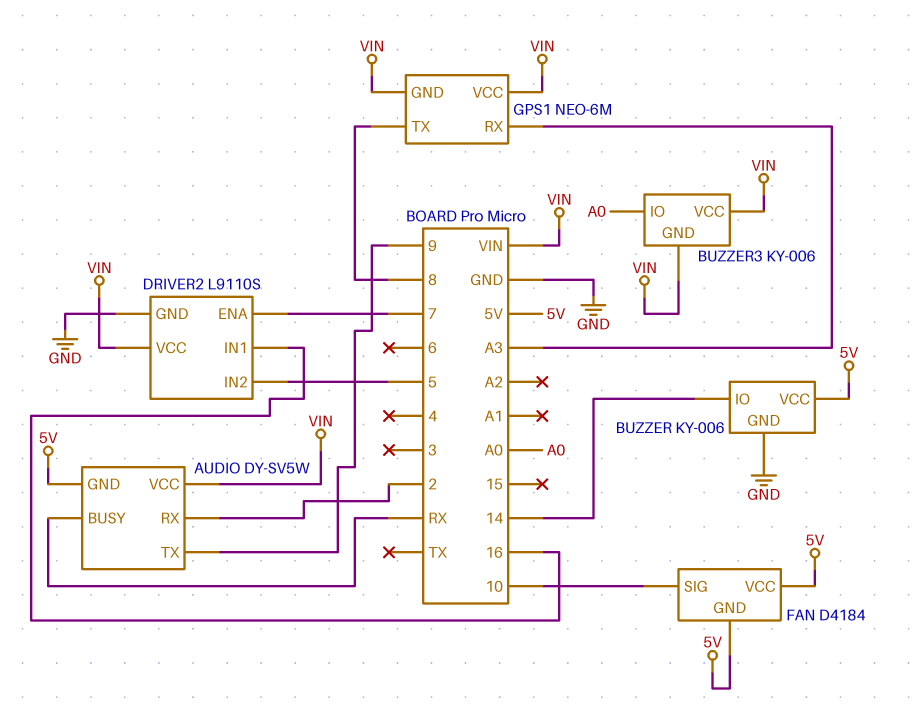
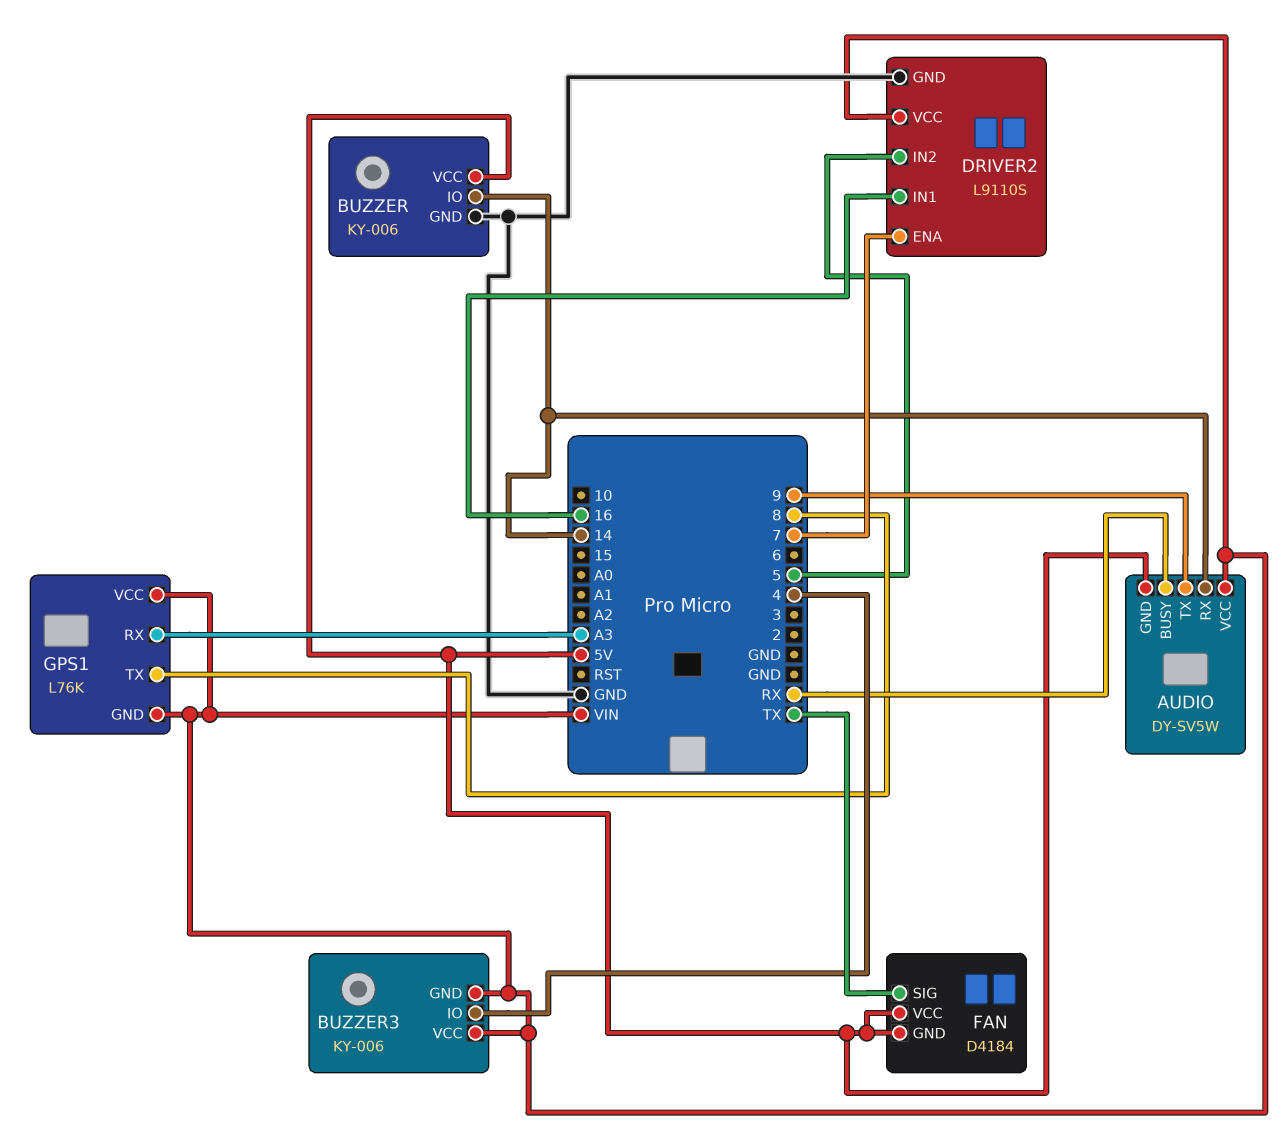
AUDIO pin RX: 2 -> 14
BUZZER3 pin IO: A0 -> 4
FAN pin SIG: 10 -> TX
GPS1: NEO-6M -> L76K

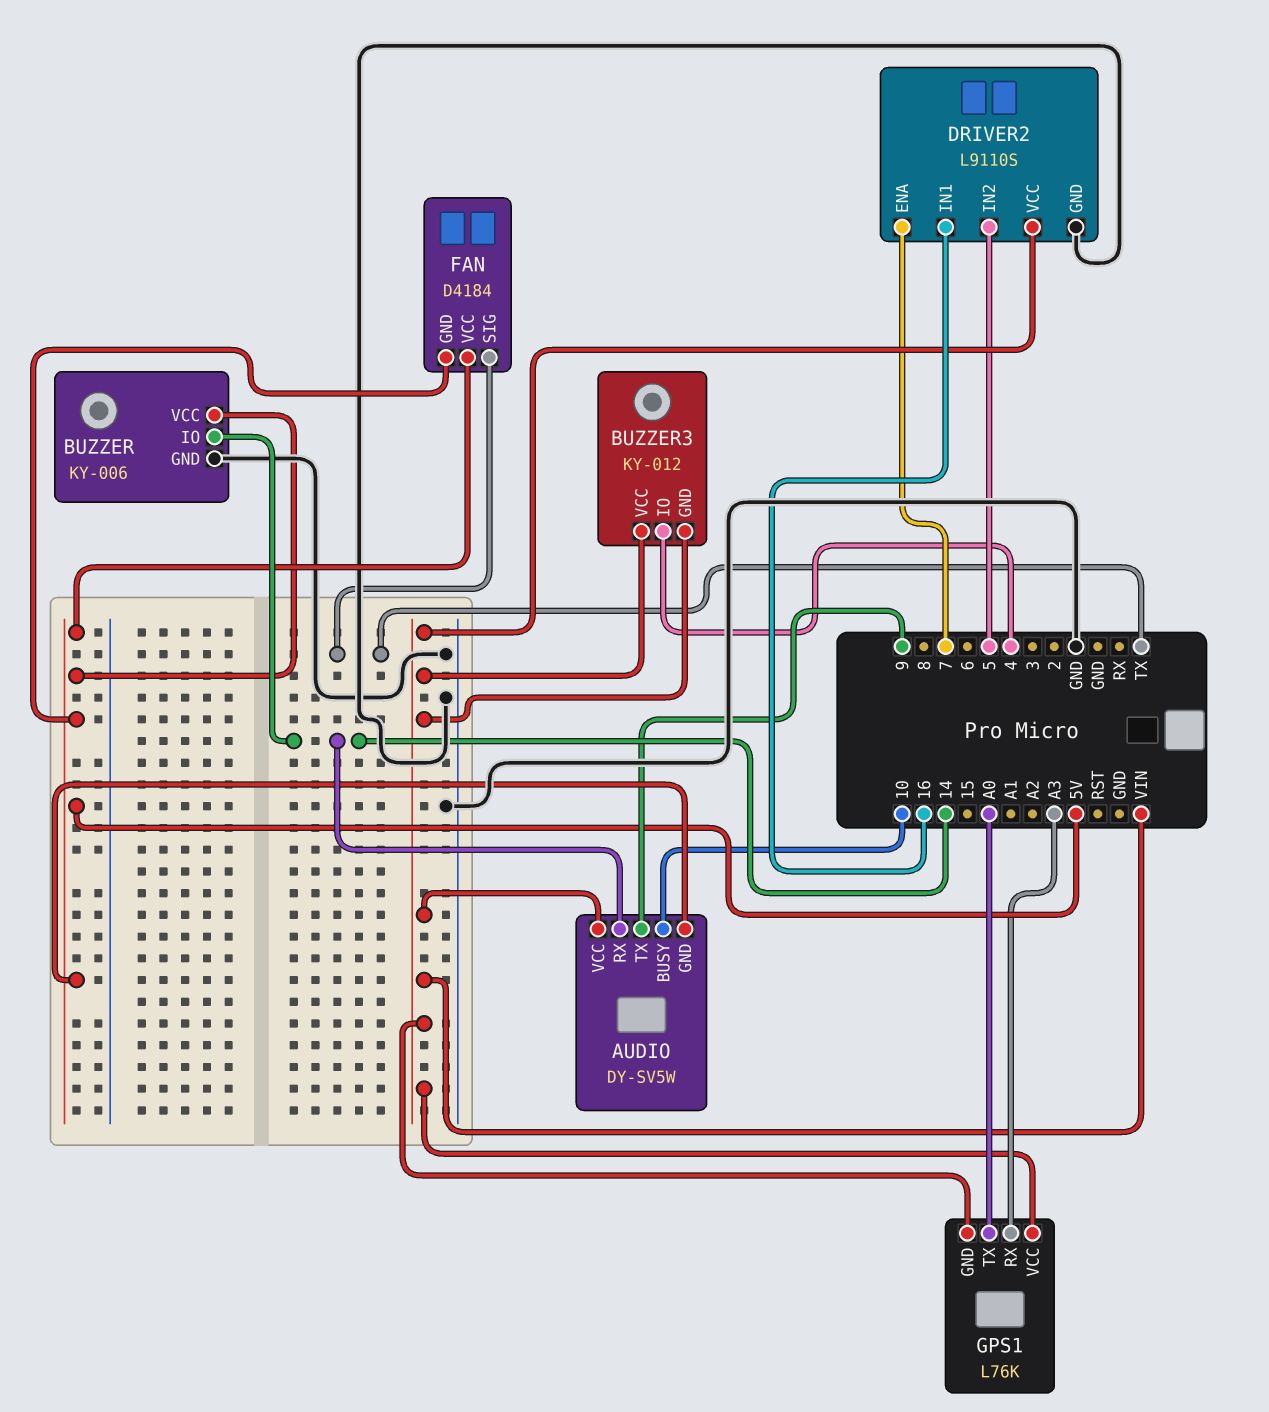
AUDIO pin BUSY: RX -> 10
BUZZER3: KY-006 -> KY-012
GPS1 pin TX: 8 -> A0

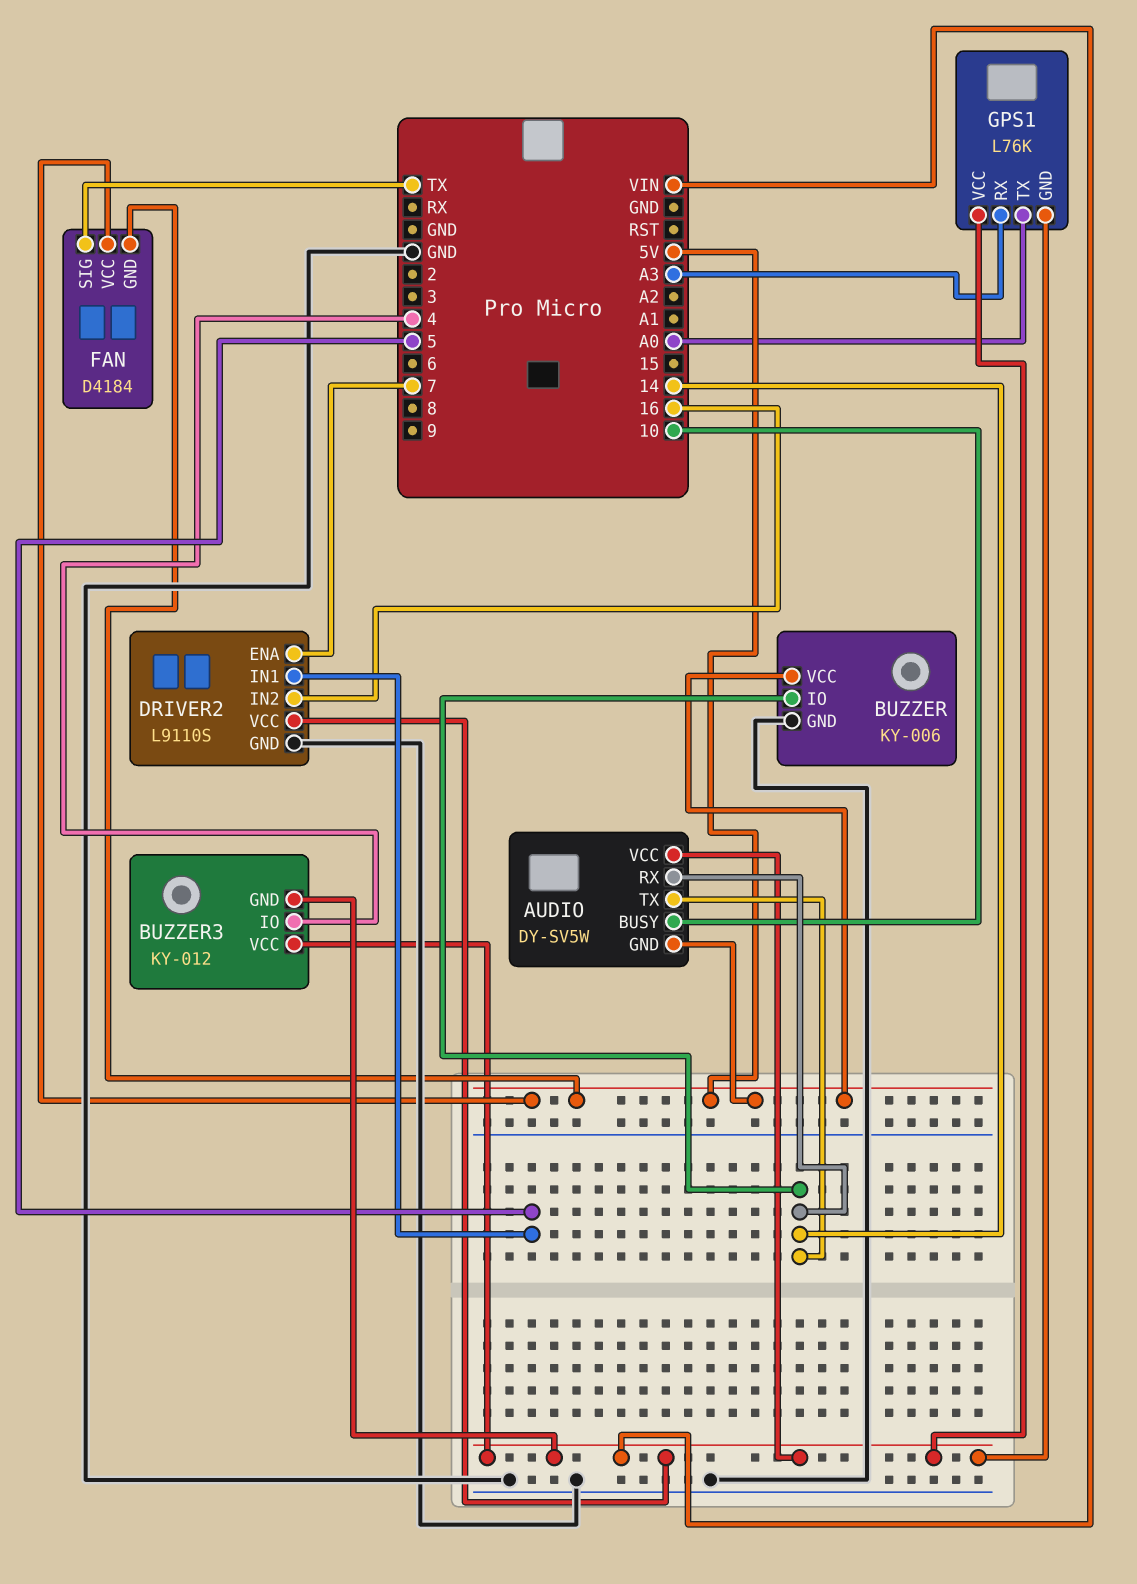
AUDIO pin TX: 9 -> 14
DRIVER2 pin IN1: 16 -> 5
DRIVER2 pin IN2: 5 -> 16

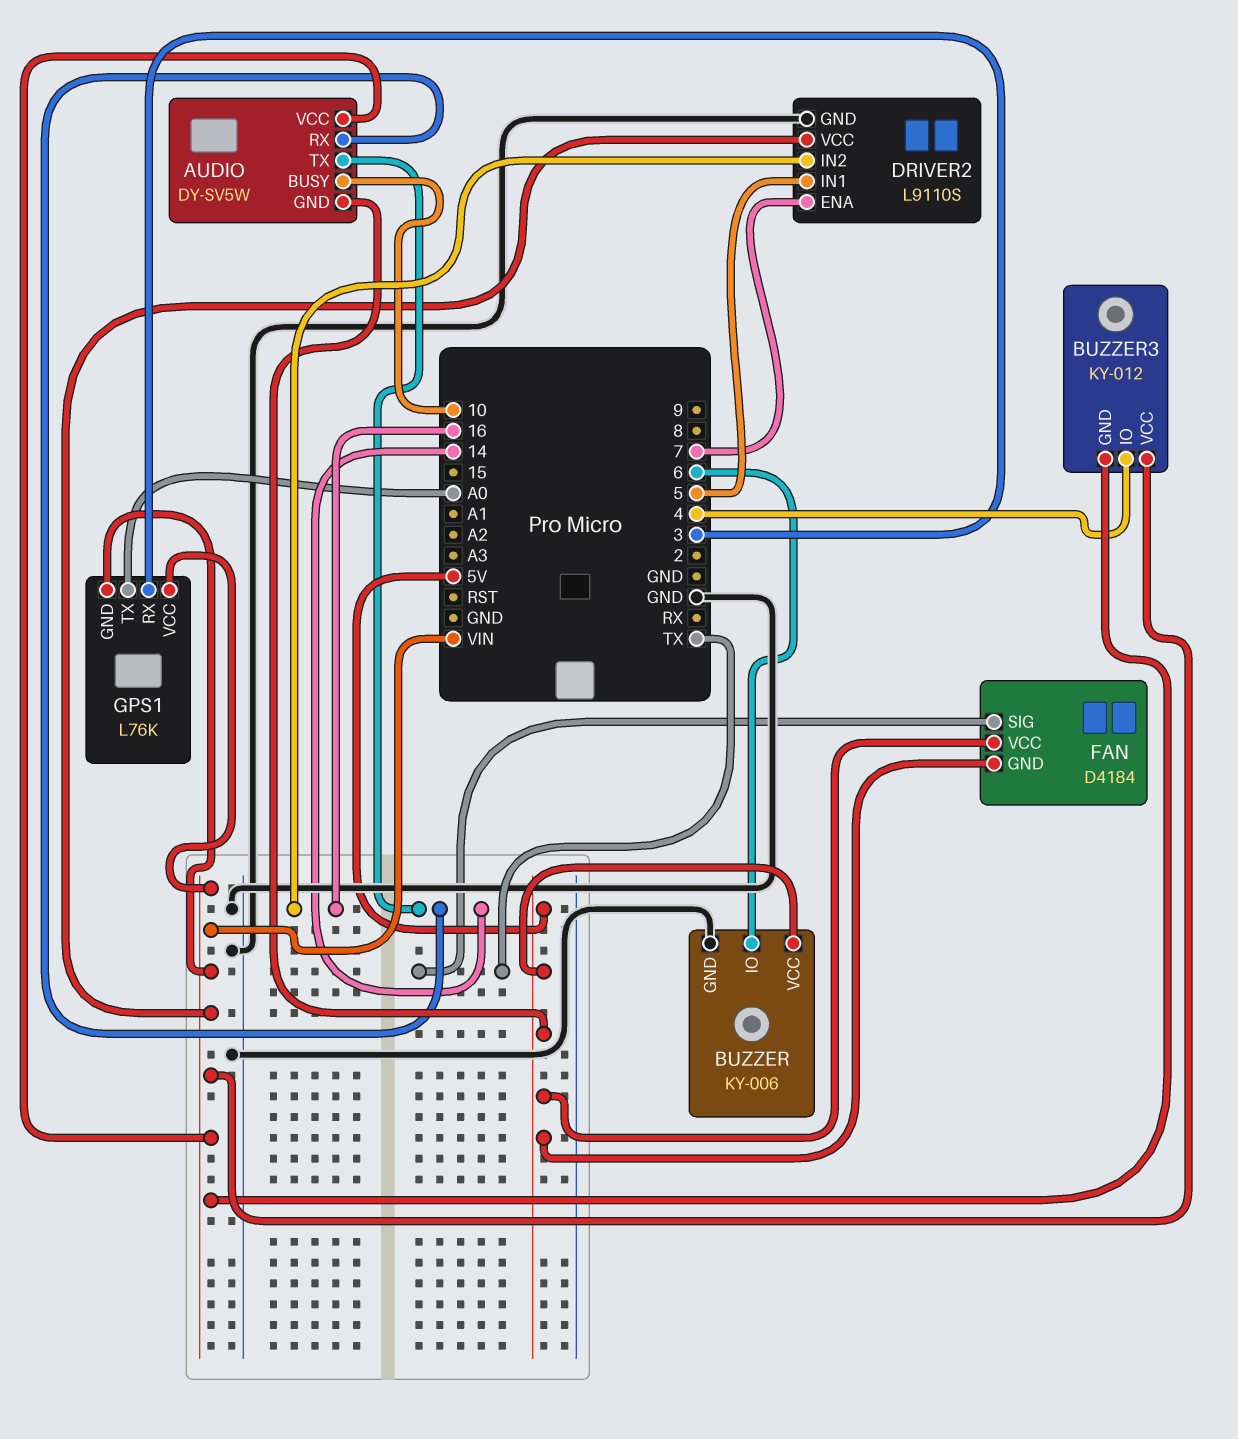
BUZZER pin IO: 14 -> 6
GPS1 pin RX: A3 -> 3

